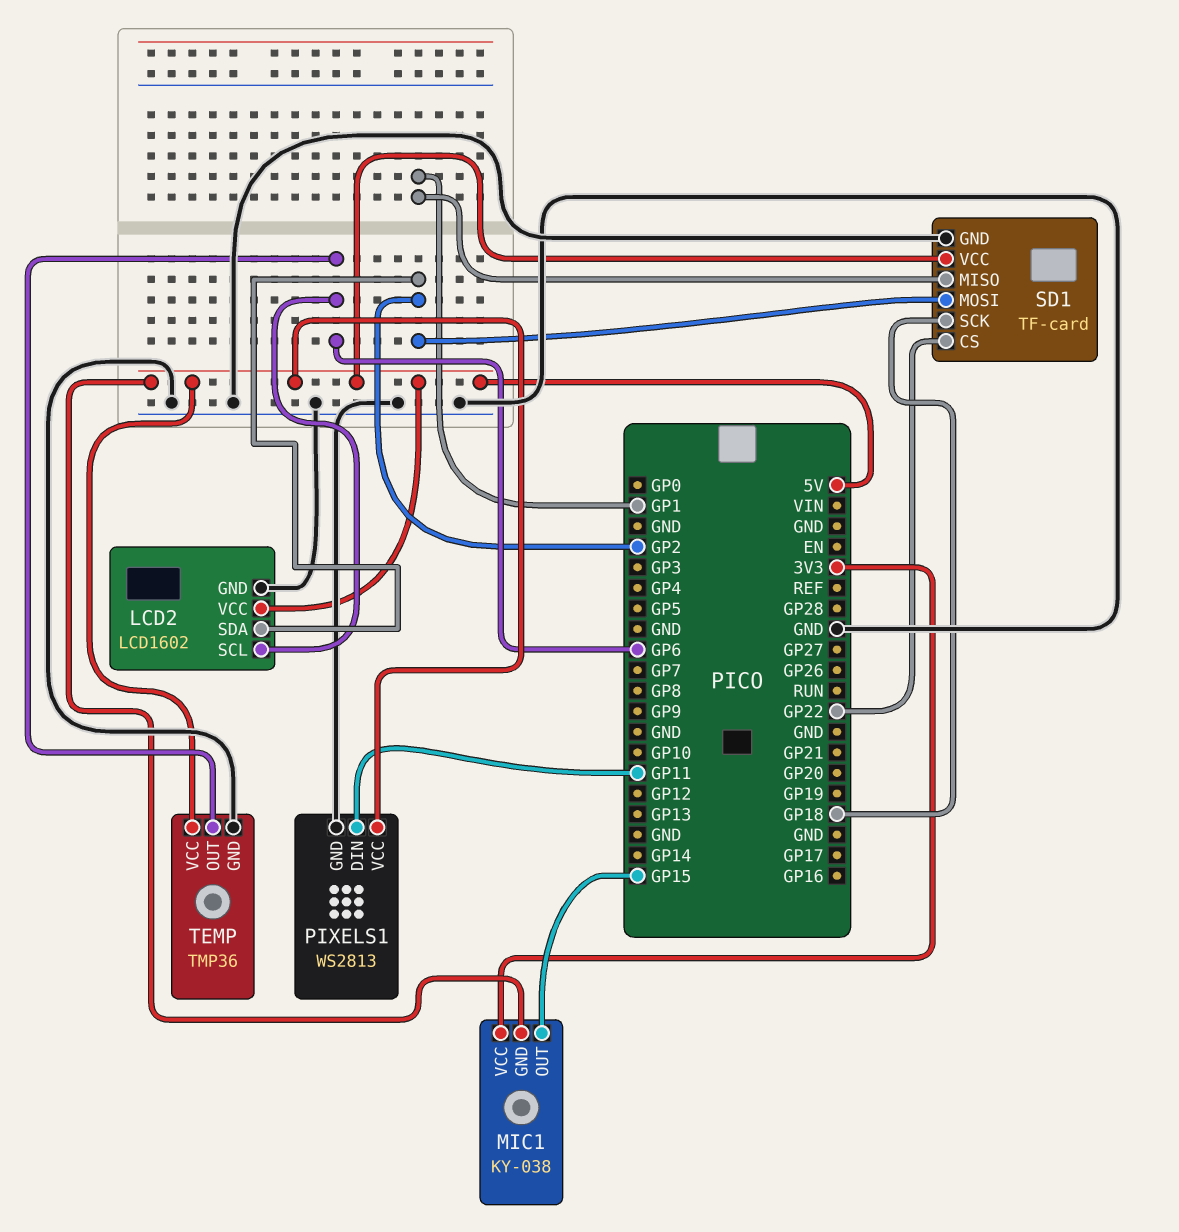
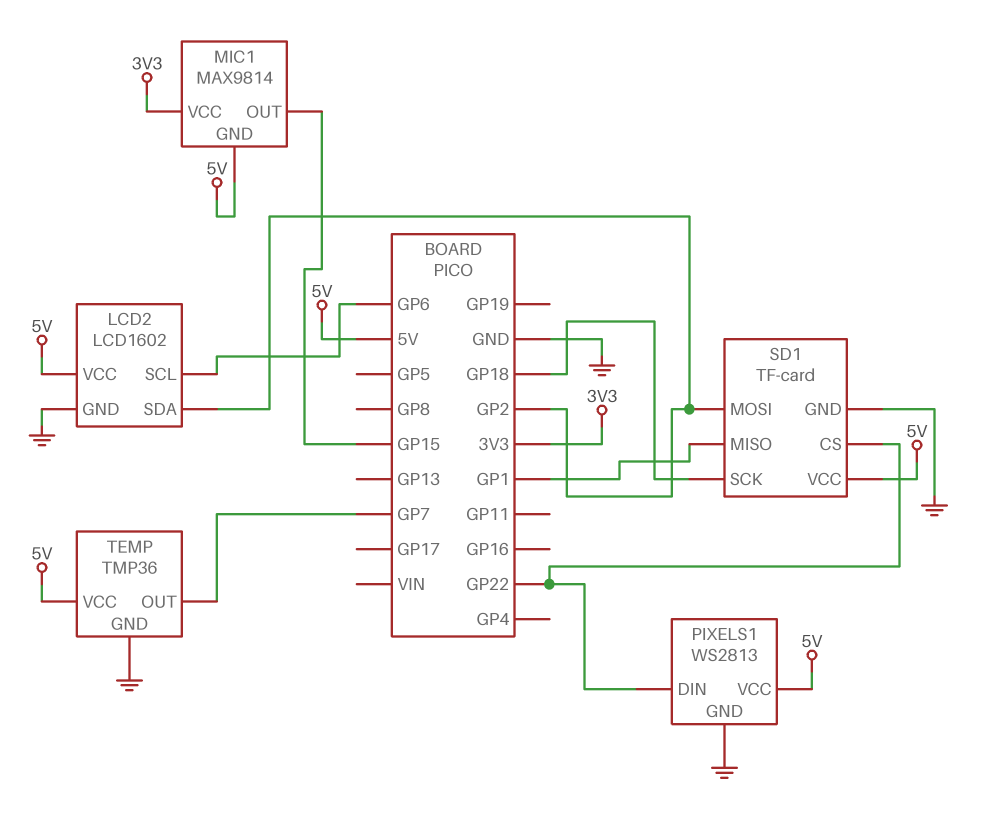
MIC1: KY-038 -> MAX9814
PIXELS1 pin DIN: GP11 -> GP22
TEMP pin OUT: GP6 -> GP7

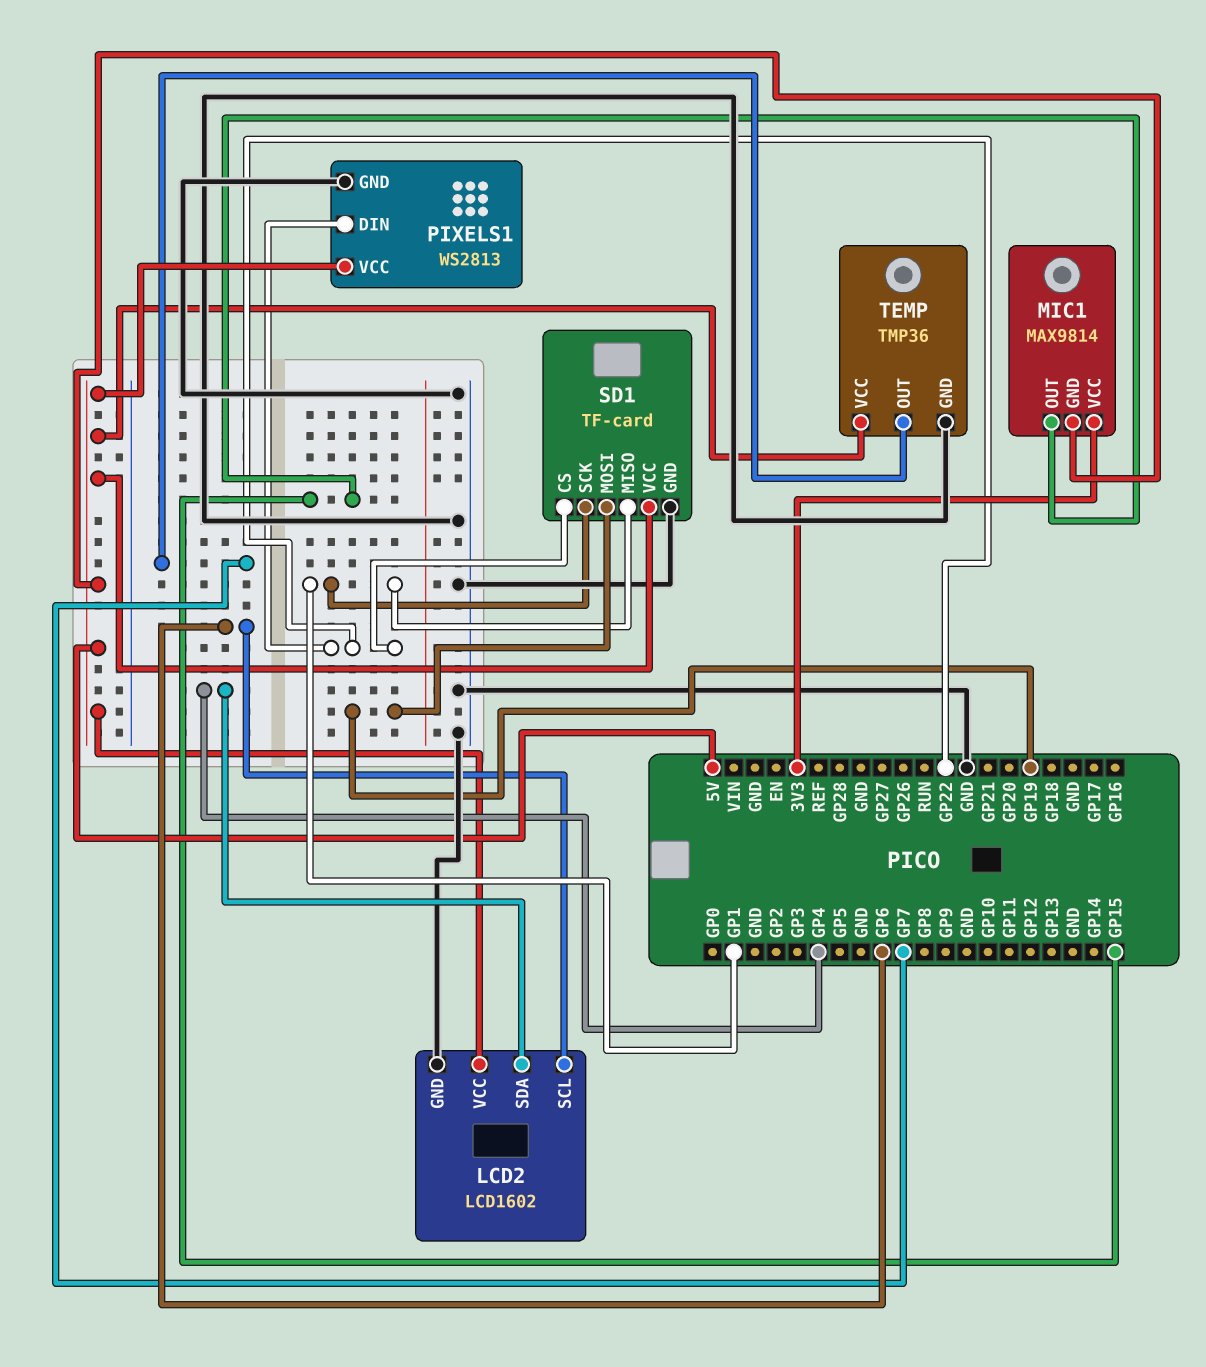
LCD2 pin SDA: GP2 -> GP4
SD1 pin MOSI: GP2 -> GP19
SD1 pin SCK: GP18 -> GP1

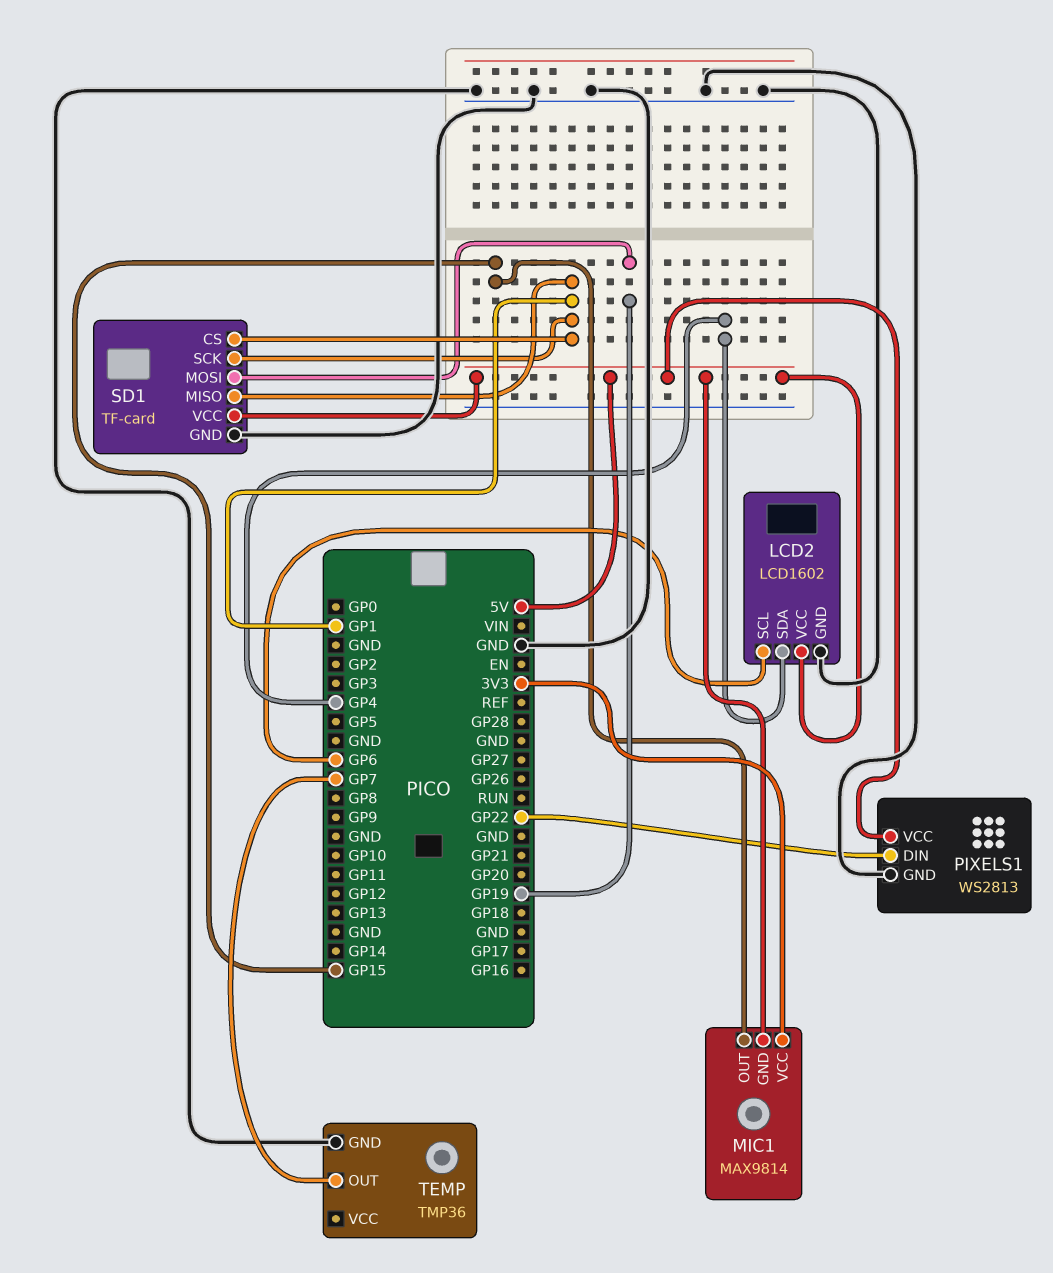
SD1 pin CS: GP22 -> GP1
TEMP pin VCC: 5V -> none

